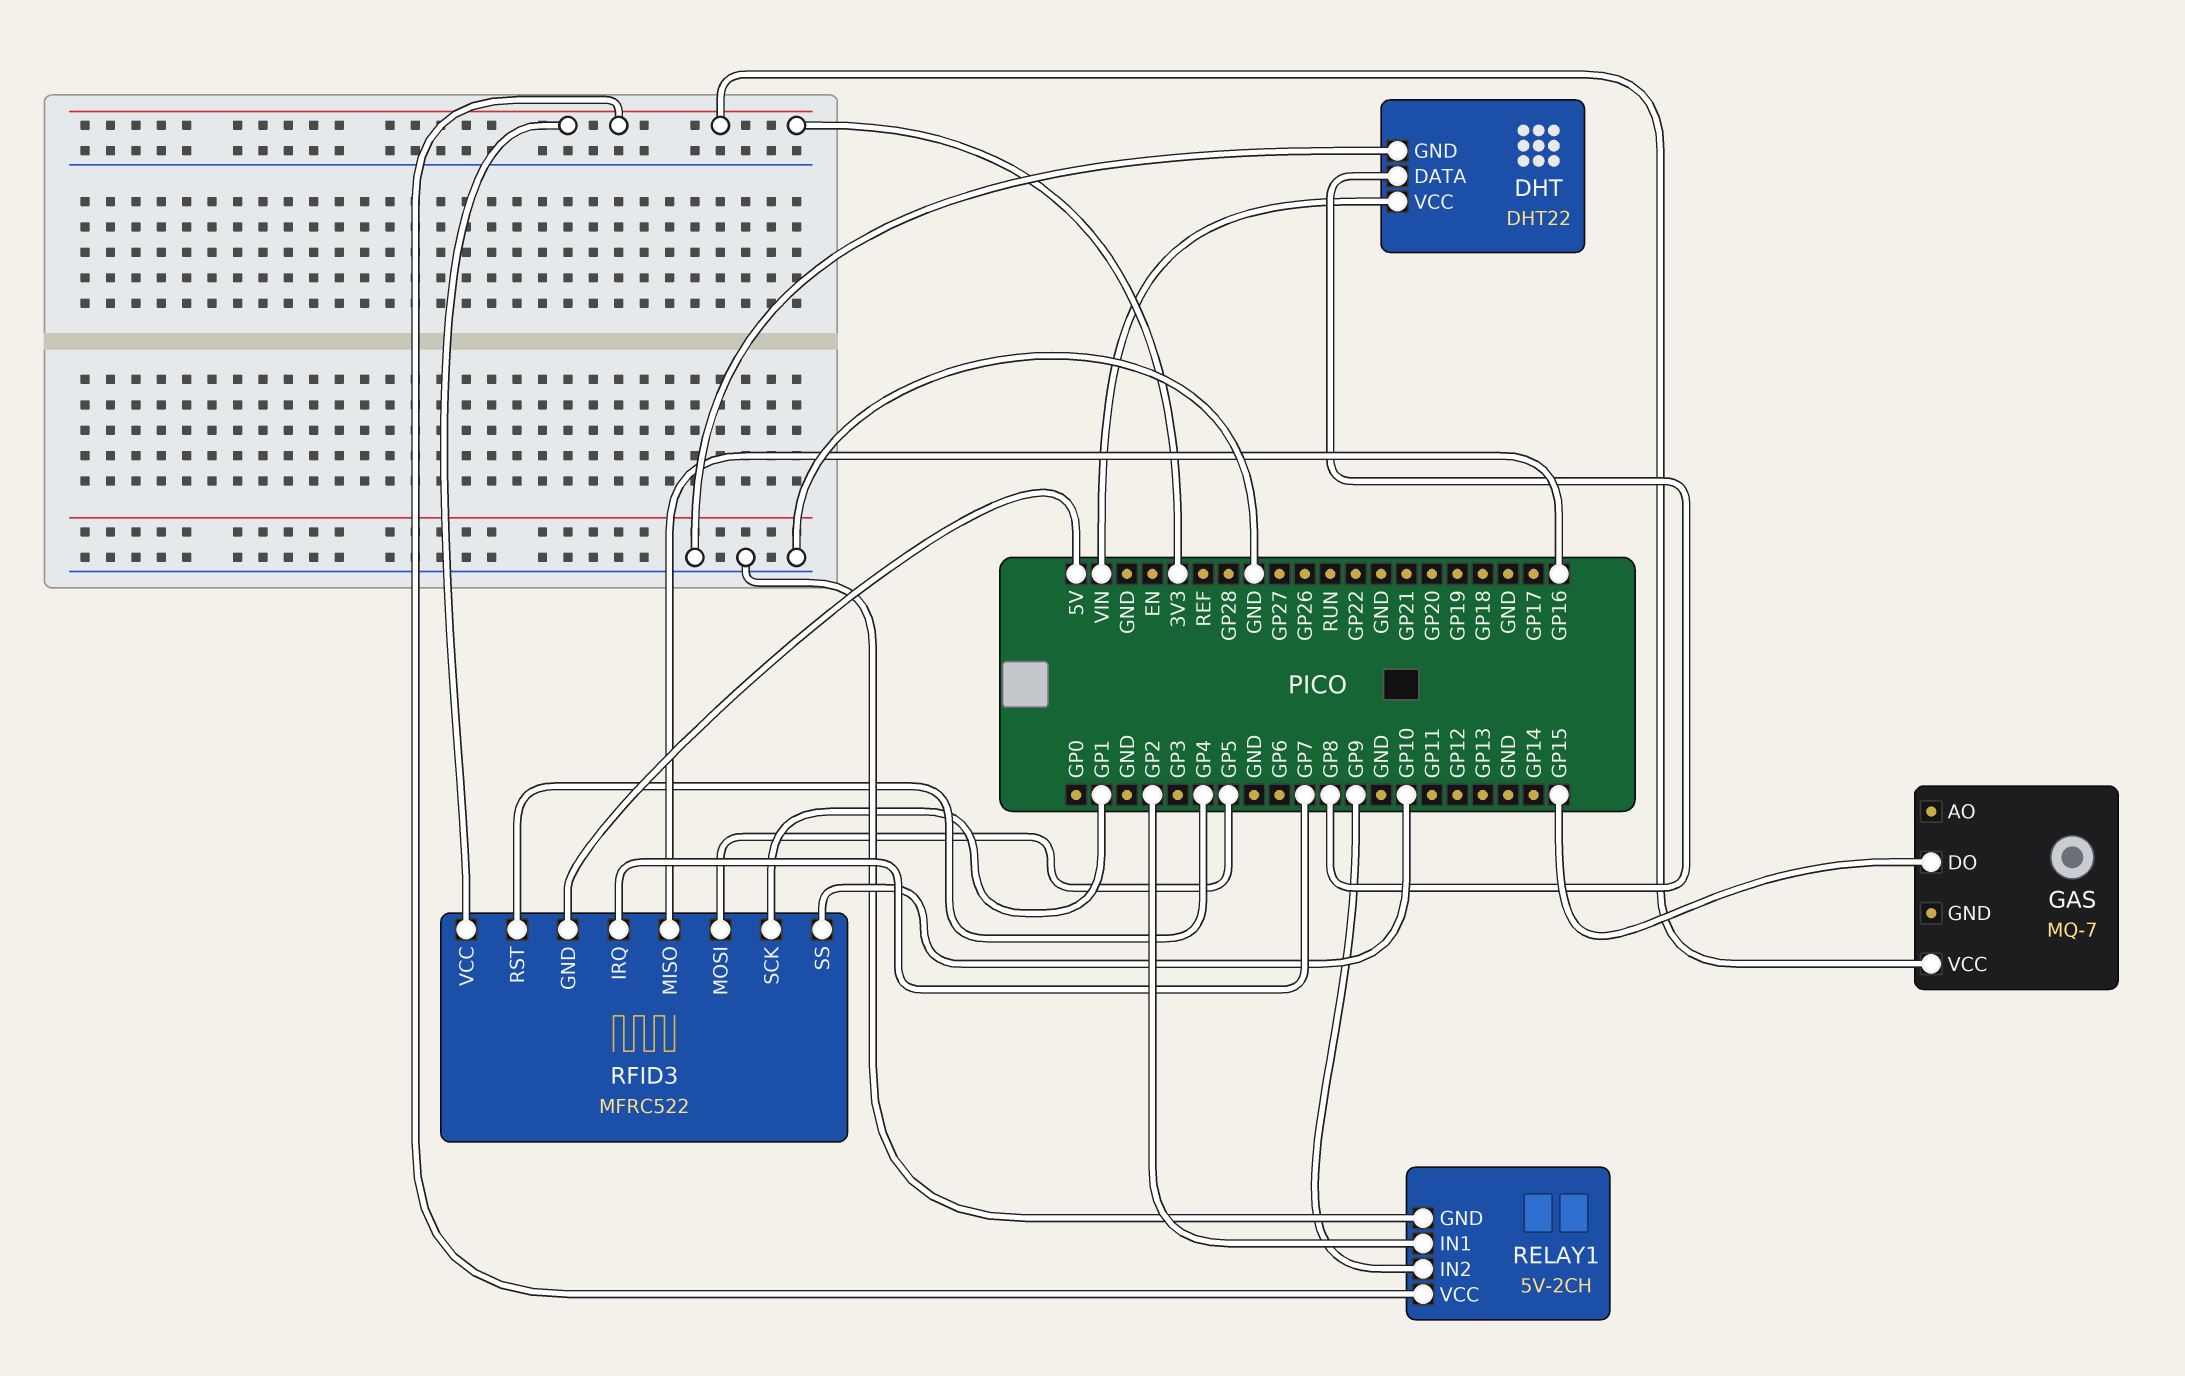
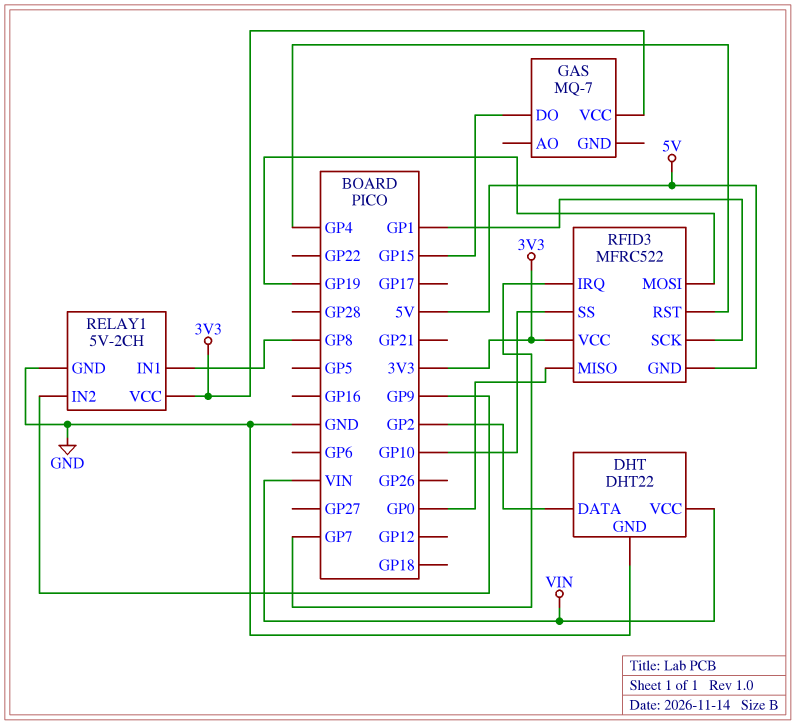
DHT pin DATA: GP8 -> GP2
RELAY1 pin IN1: GP2 -> GP8
RFID3 pin MISO: GP16 -> GP0
RFID3 pin MOSI: GP5 -> GP19

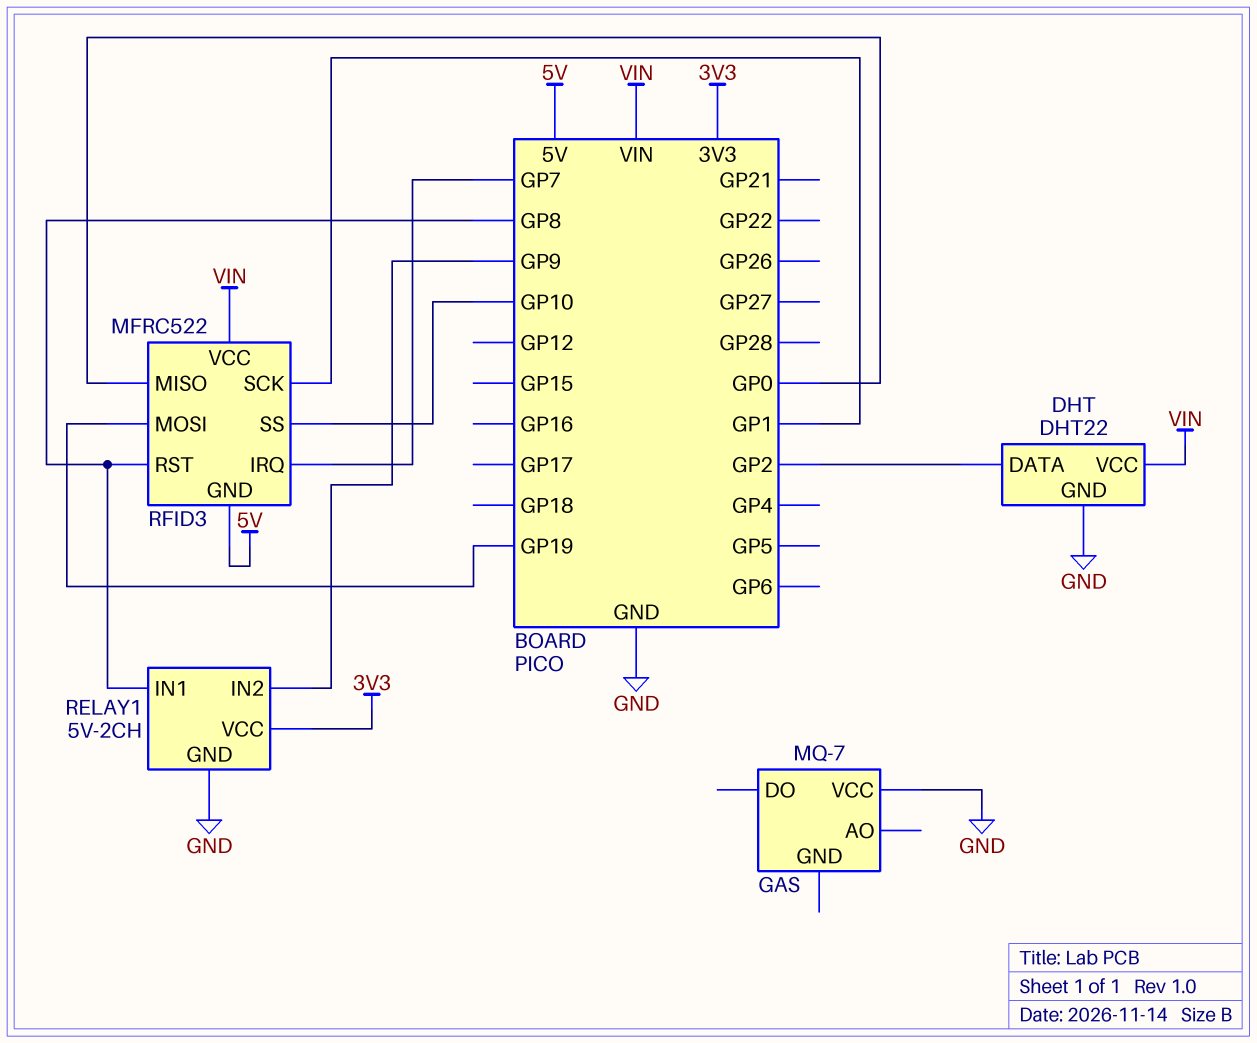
GAS pin DO: GP15 -> none
GAS pin VCC: 3V3 -> GND
RFID3 pin RST: GP4 -> GP8
RFID3 pin VCC: 3V3 -> VIN

